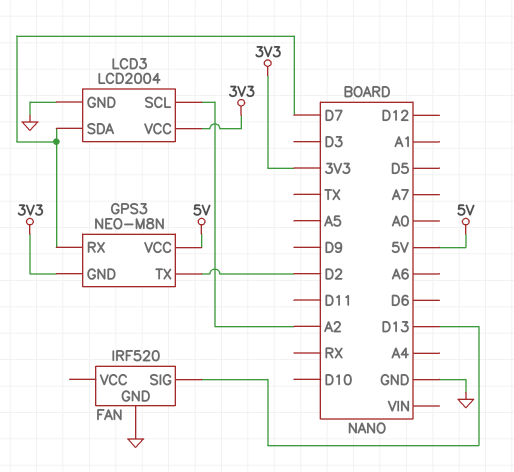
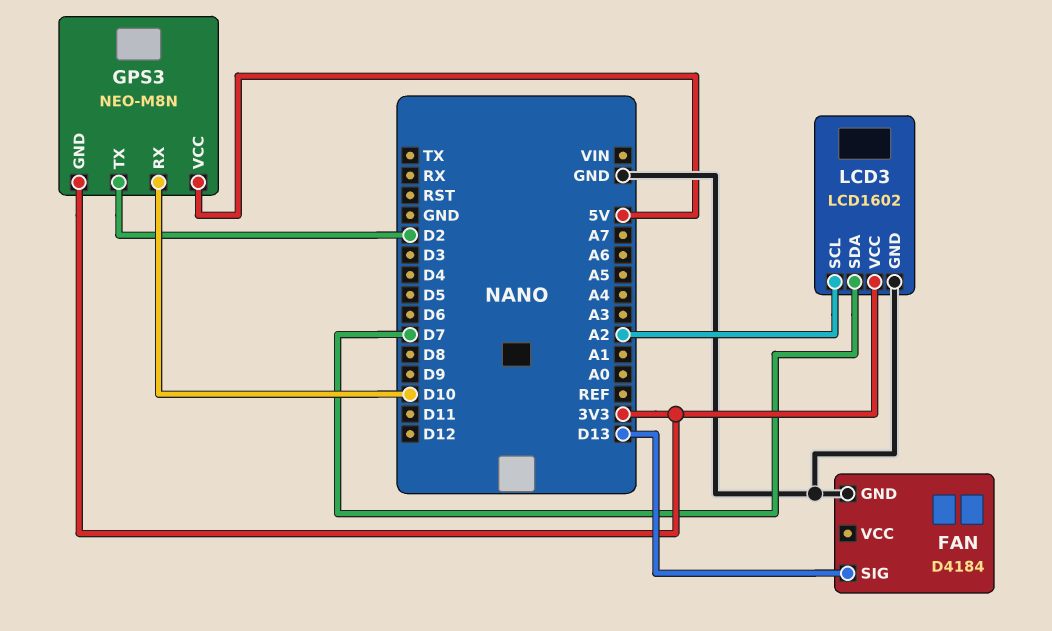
FAN: IRF520 -> D4184
GPS3 pin RX: D7 -> D10
LCD3: LCD2004 -> LCD1602

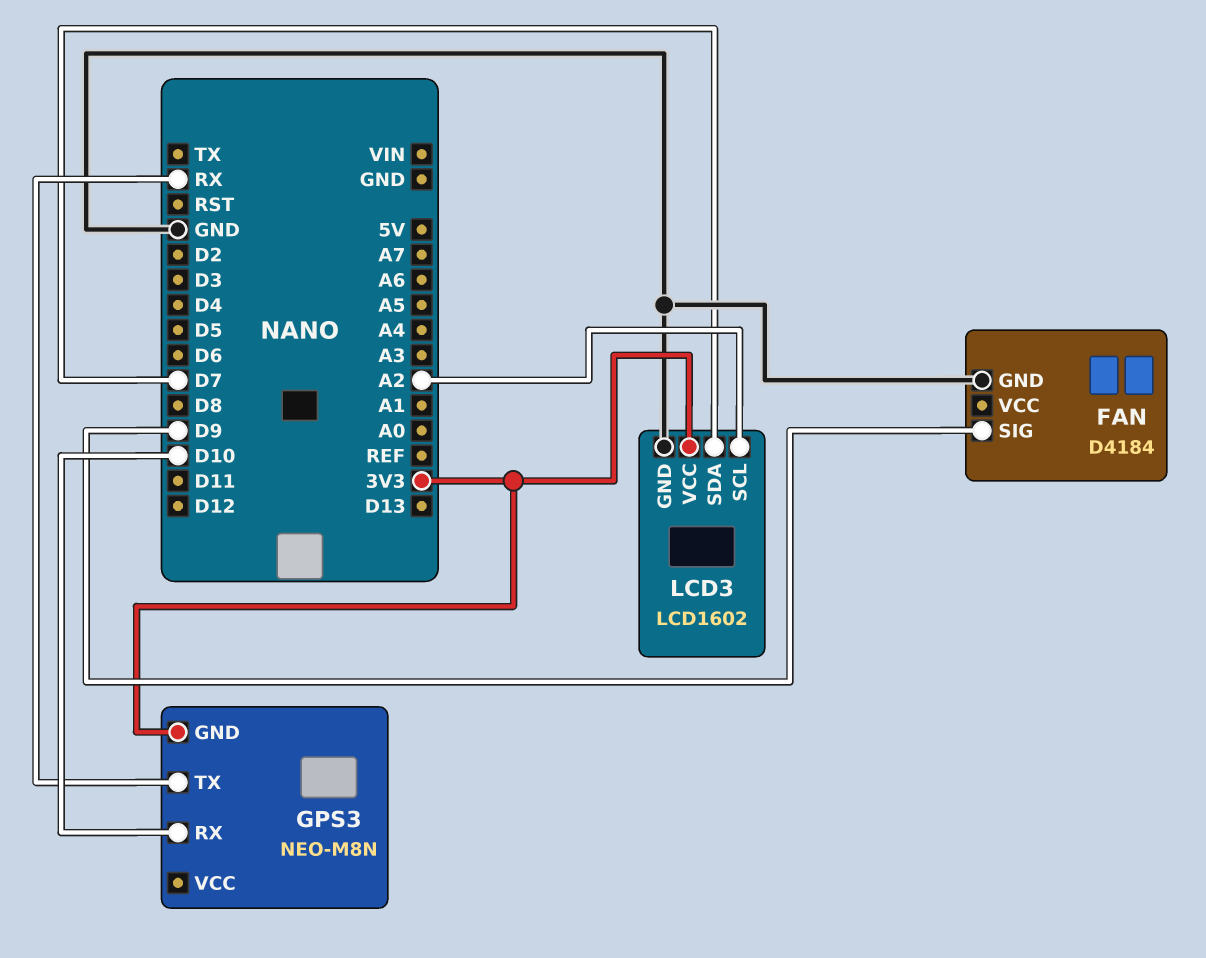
FAN pin SIG: D13 -> D9
GPS3 pin TX: D2 -> RX
GPS3 pin VCC: 5V -> none

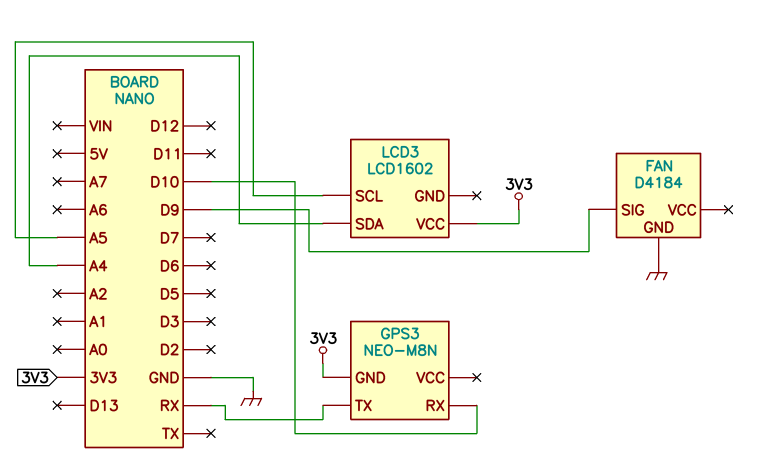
LCD3 pin GND: GND -> none
LCD3 pin SCL: A2 -> A5
LCD3 pin SDA: D7 -> A4

